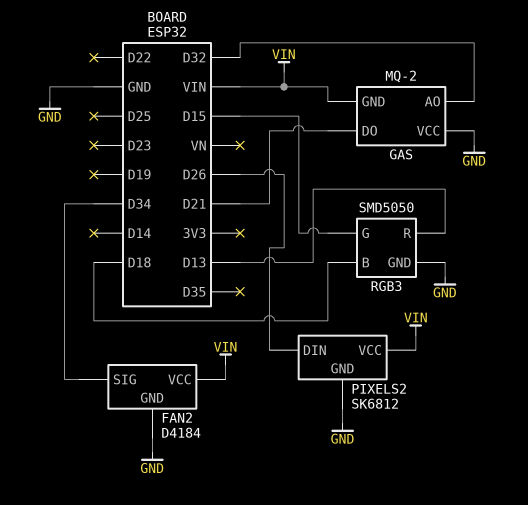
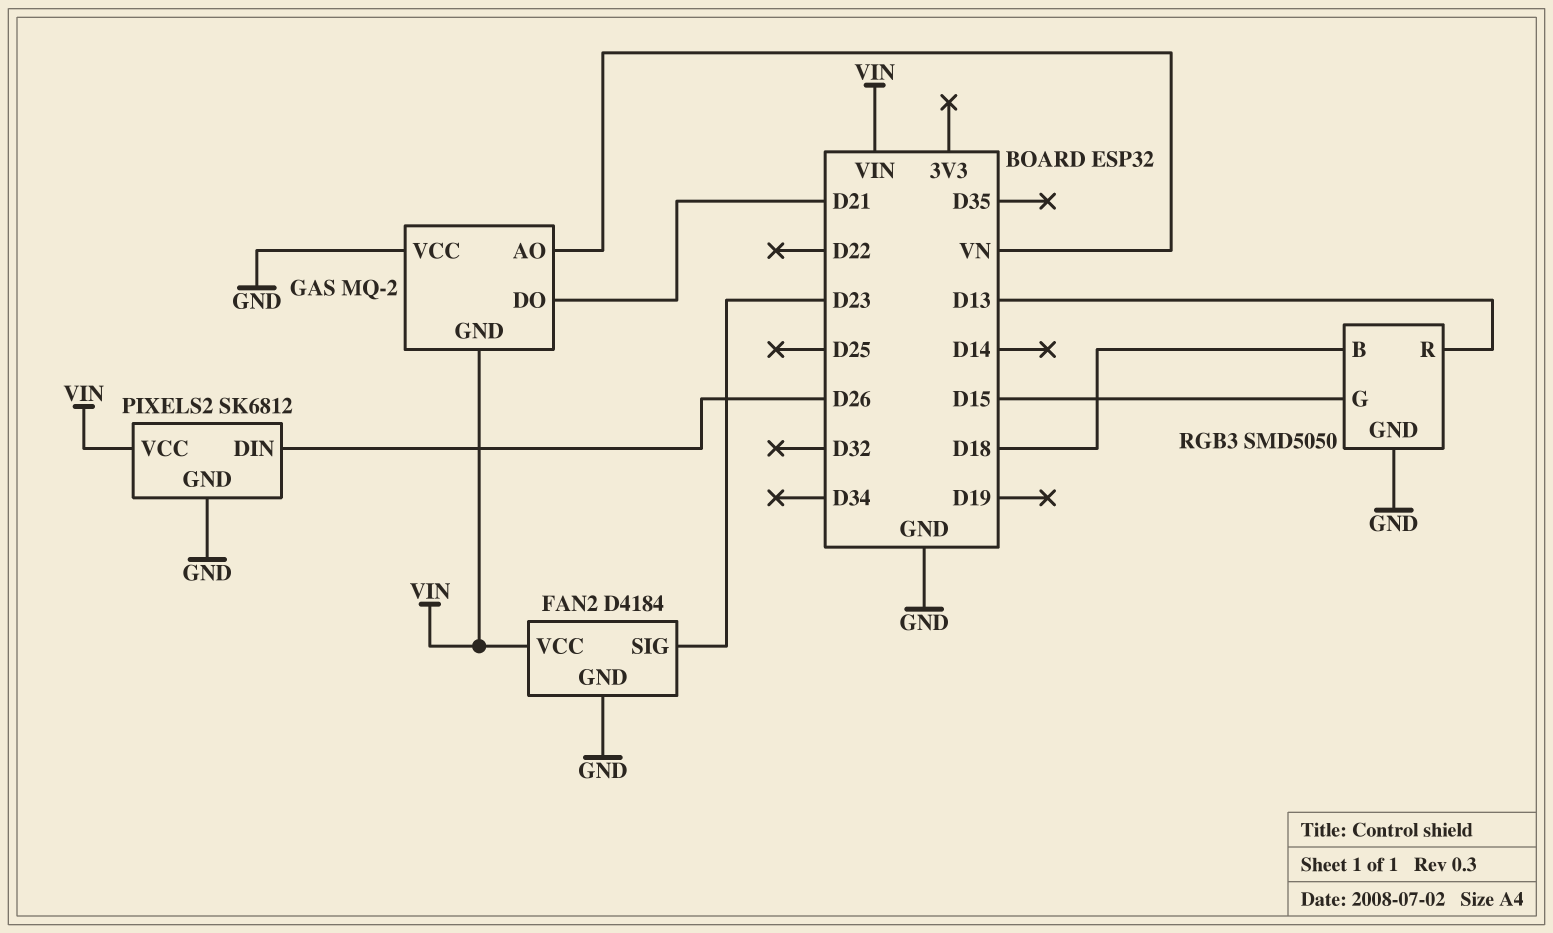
FAN2 pin SIG: D34 -> D23
GAS pin AO: D32 -> VN

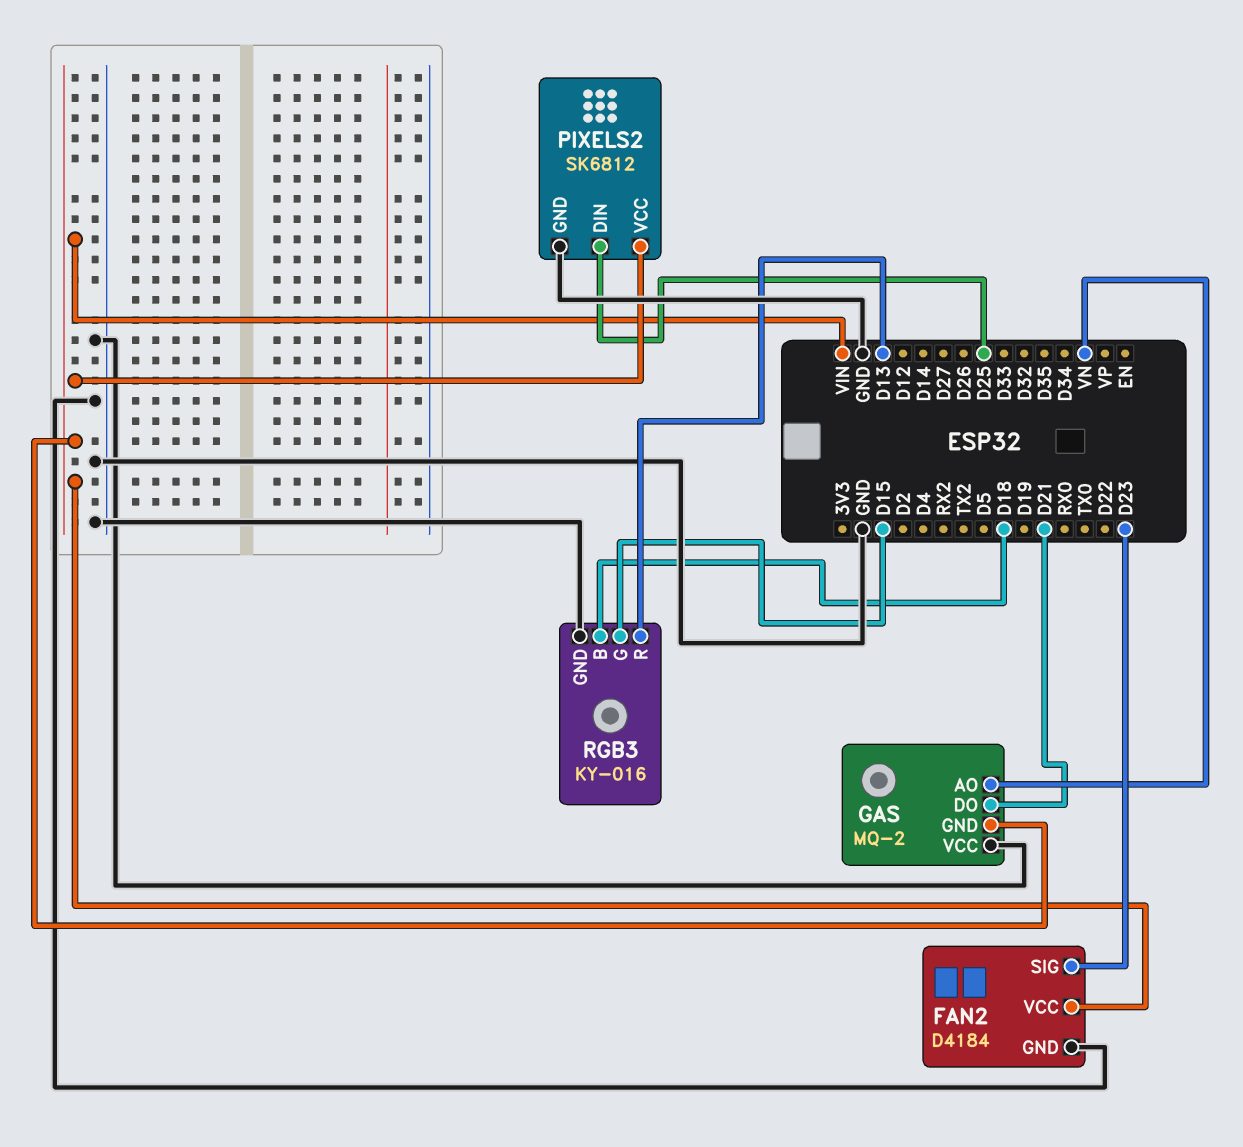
PIXELS2 pin DIN: D26 -> D25
RGB3: SMD5050 -> KY-016

